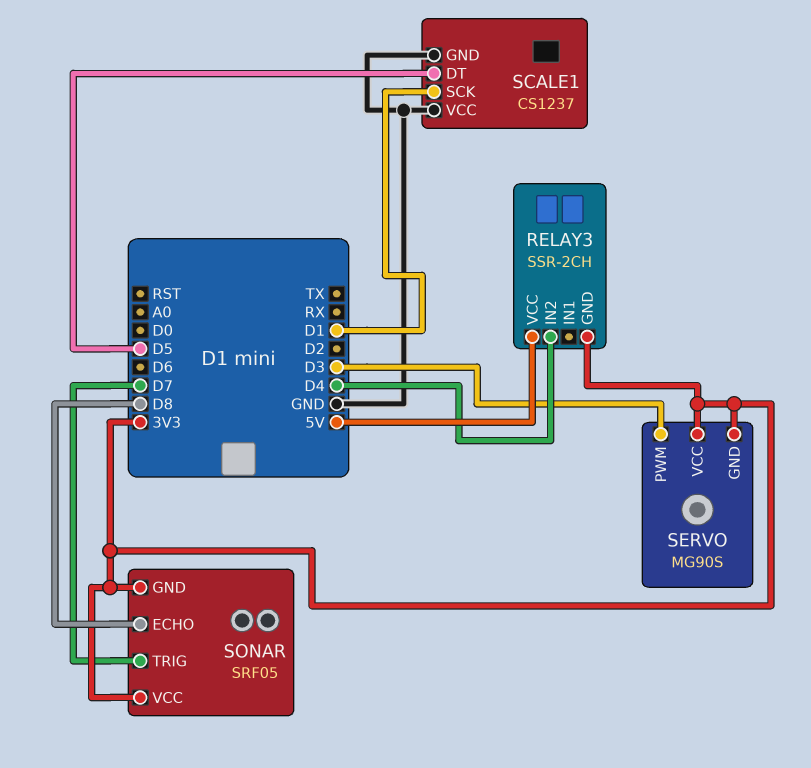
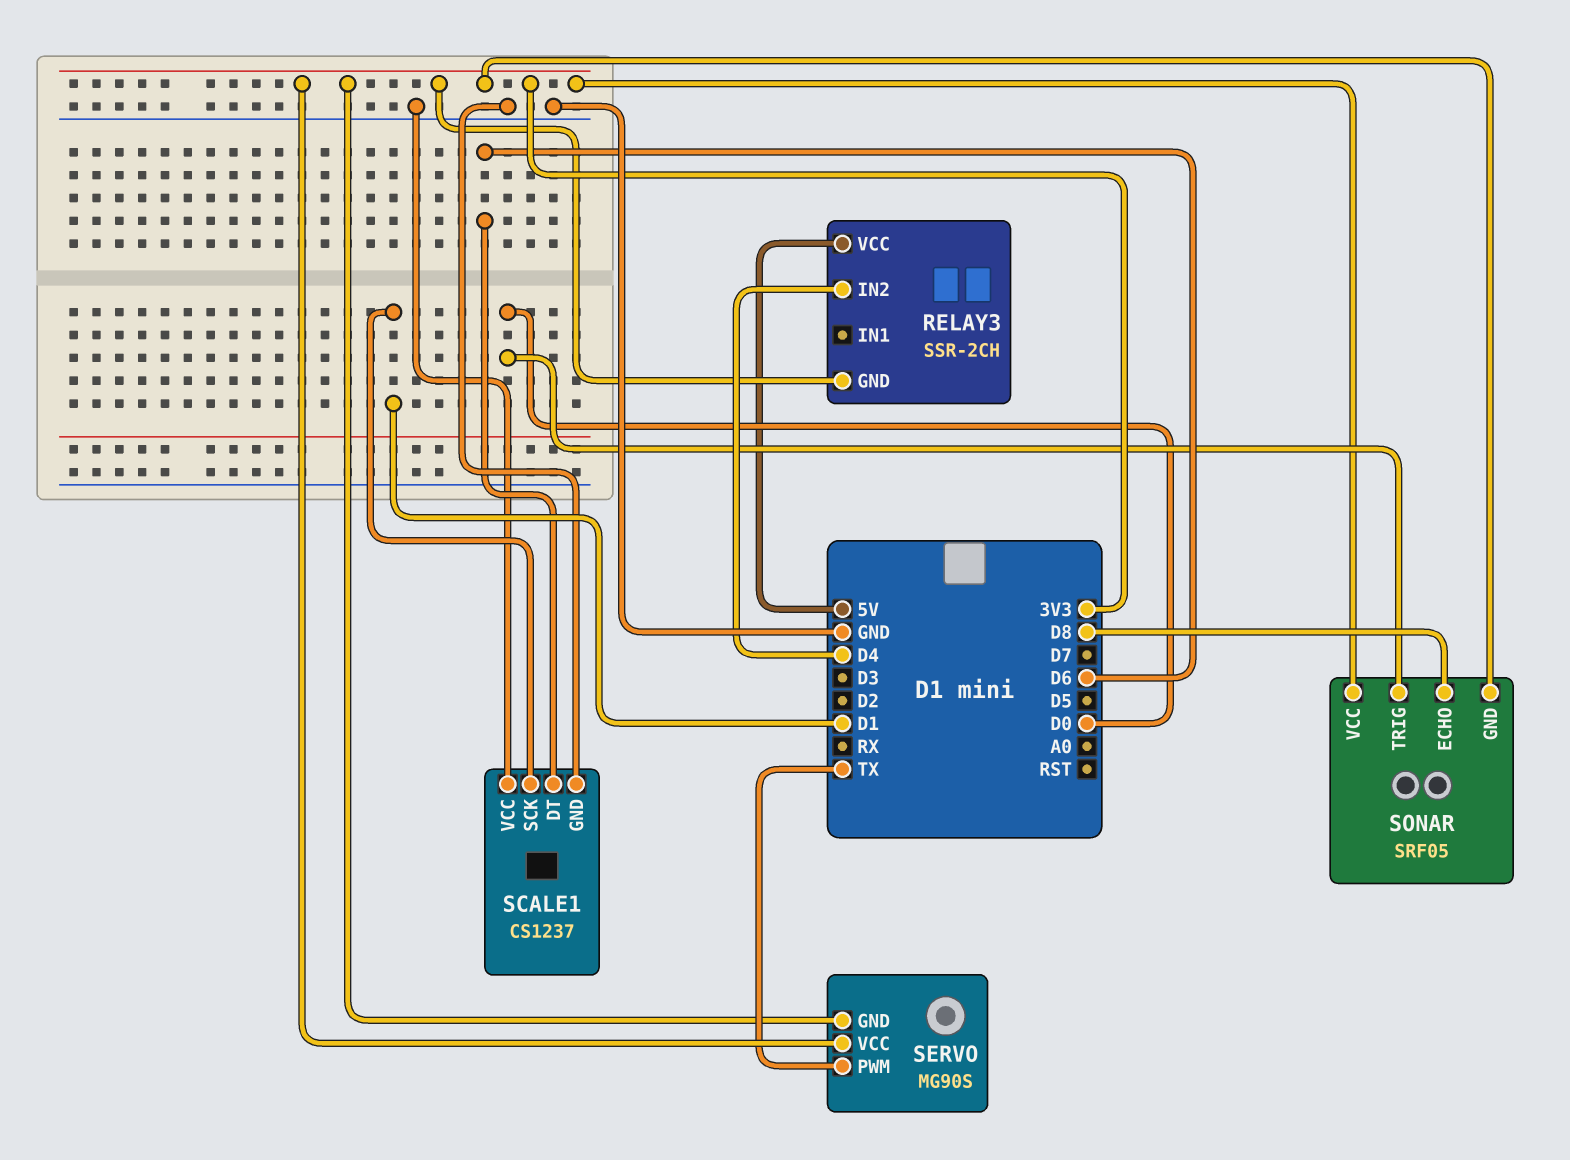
SCALE1 pin DT: D5 -> D6
SERVO pin PWM: D3 -> TX
SONAR pin TRIG: D7 -> D0

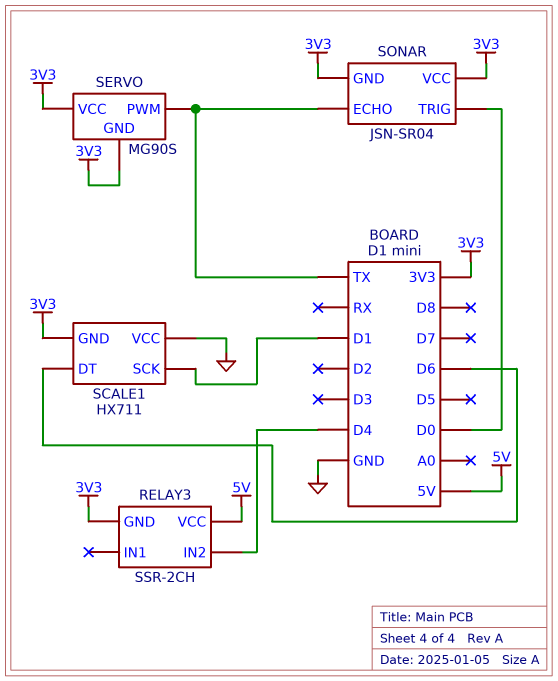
SCALE1: CS1237 -> HX711
SCALE1 pin GND: GND -> 3V3
SONAR: SRF05 -> JSN-SR04
SONAR pin ECHO: D8 -> TX

